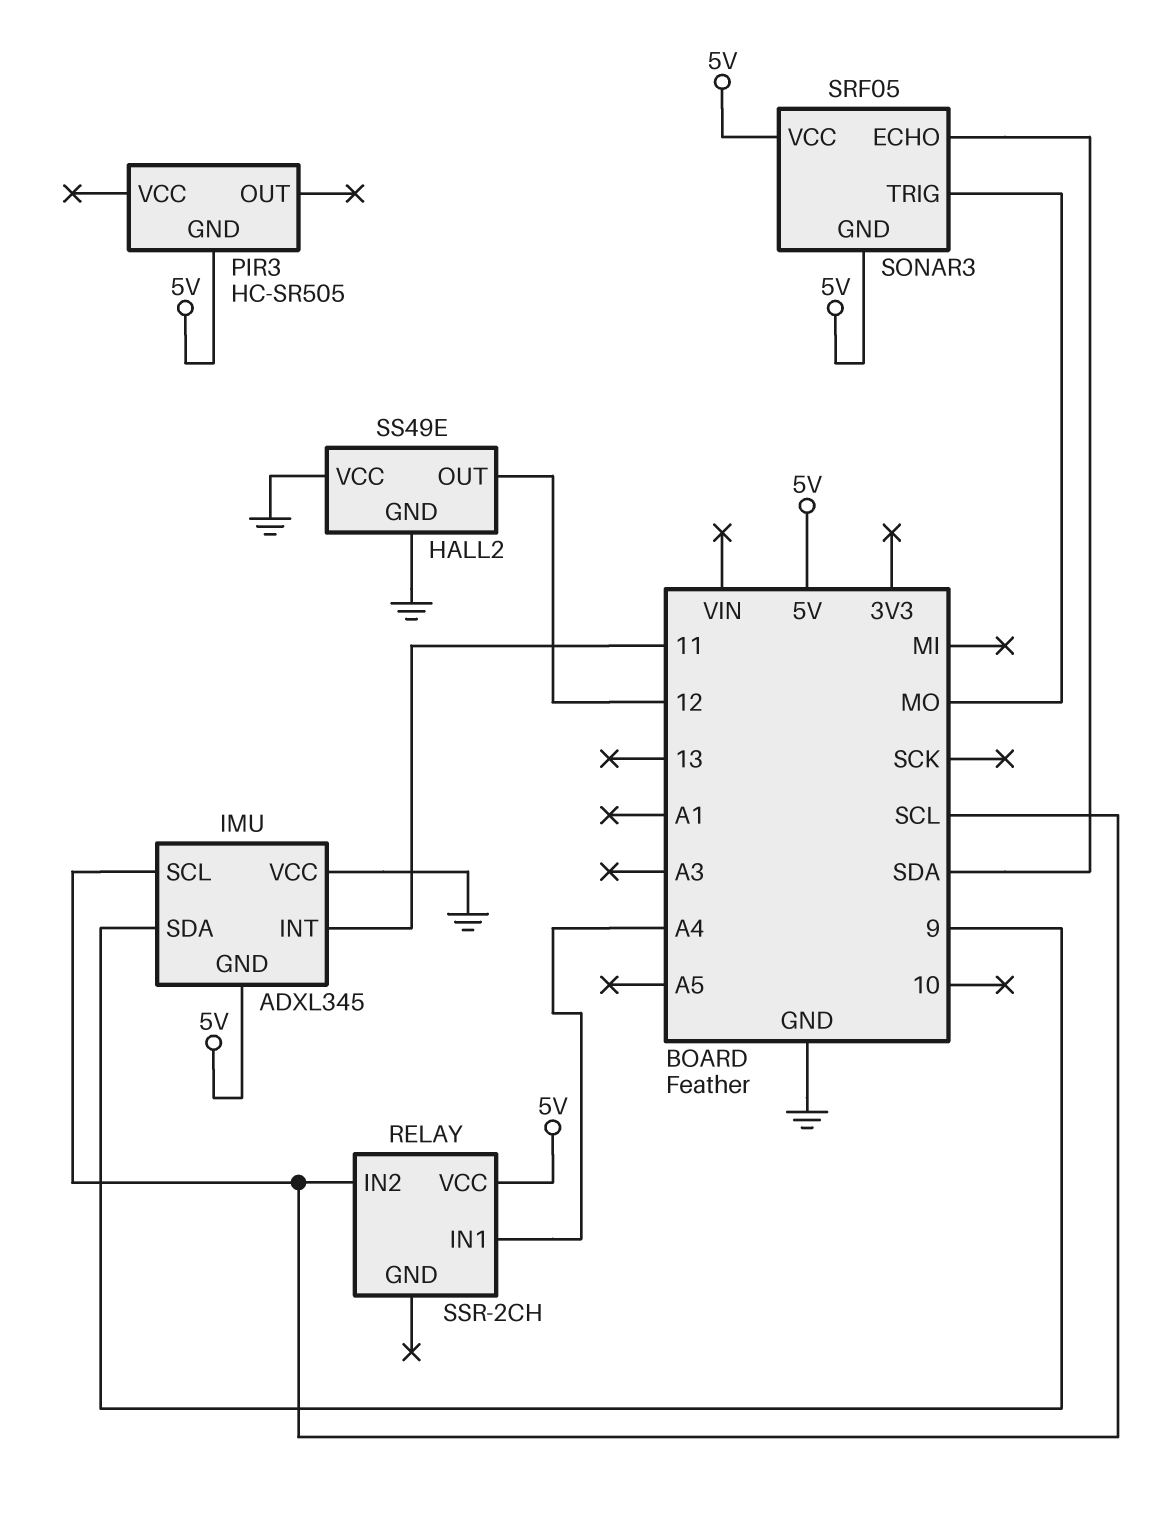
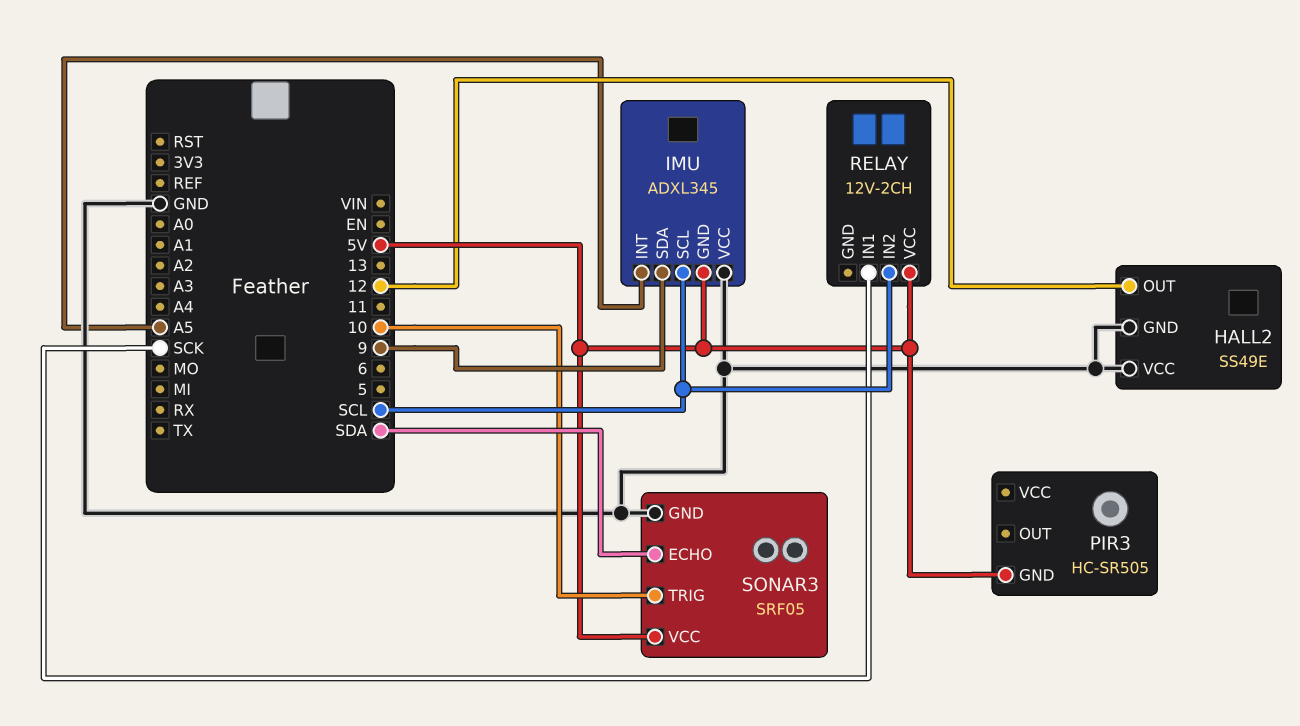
IMU pin INT: 11 -> A5
RELAY: SSR-2CH -> 12V-2CH
RELAY pin IN1: A4 -> SCK
SONAR3 pin GND: 5V -> GND
SONAR3 pin TRIG: MO -> 10

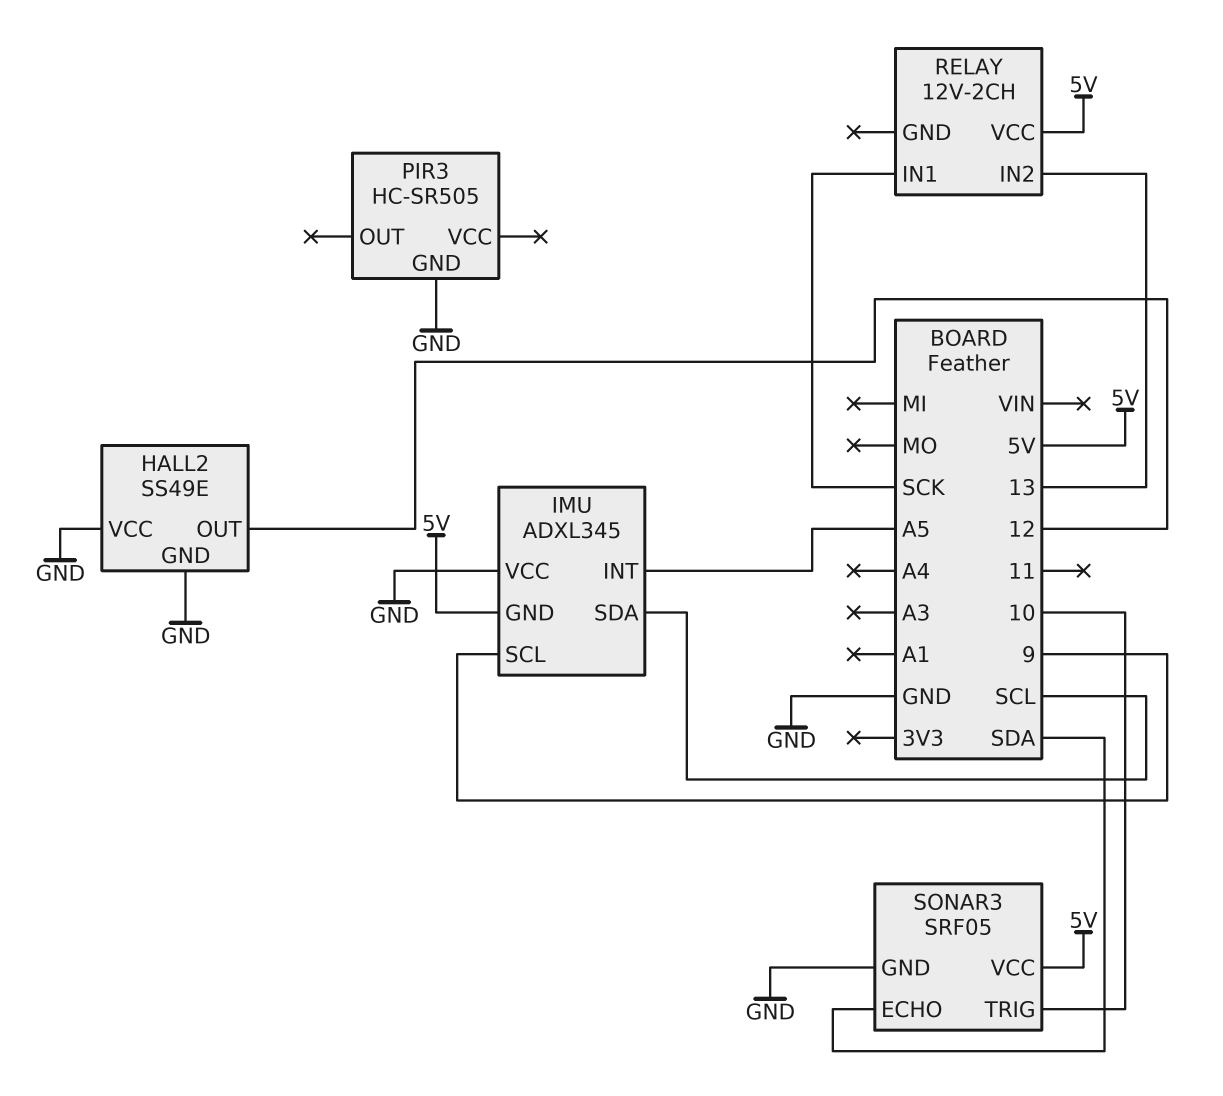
IMU pin SCL: SCL -> 9
IMU pin SDA: 9 -> SCL
PIR3 pin GND: 5V -> GND
RELAY pin IN2: SCL -> 13

